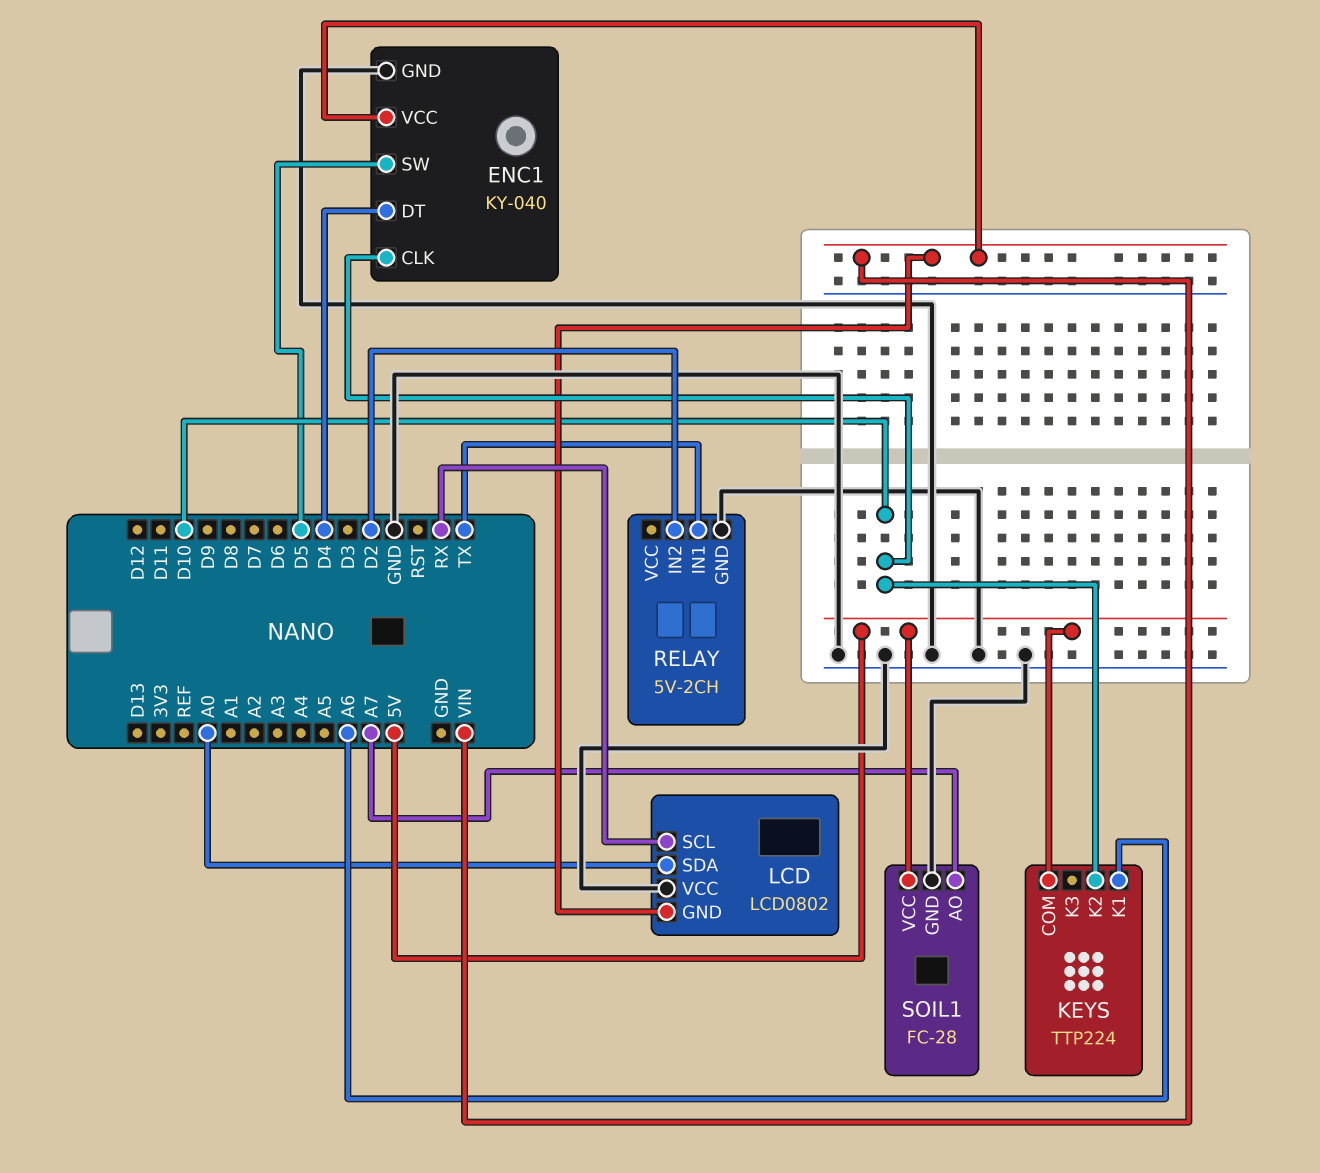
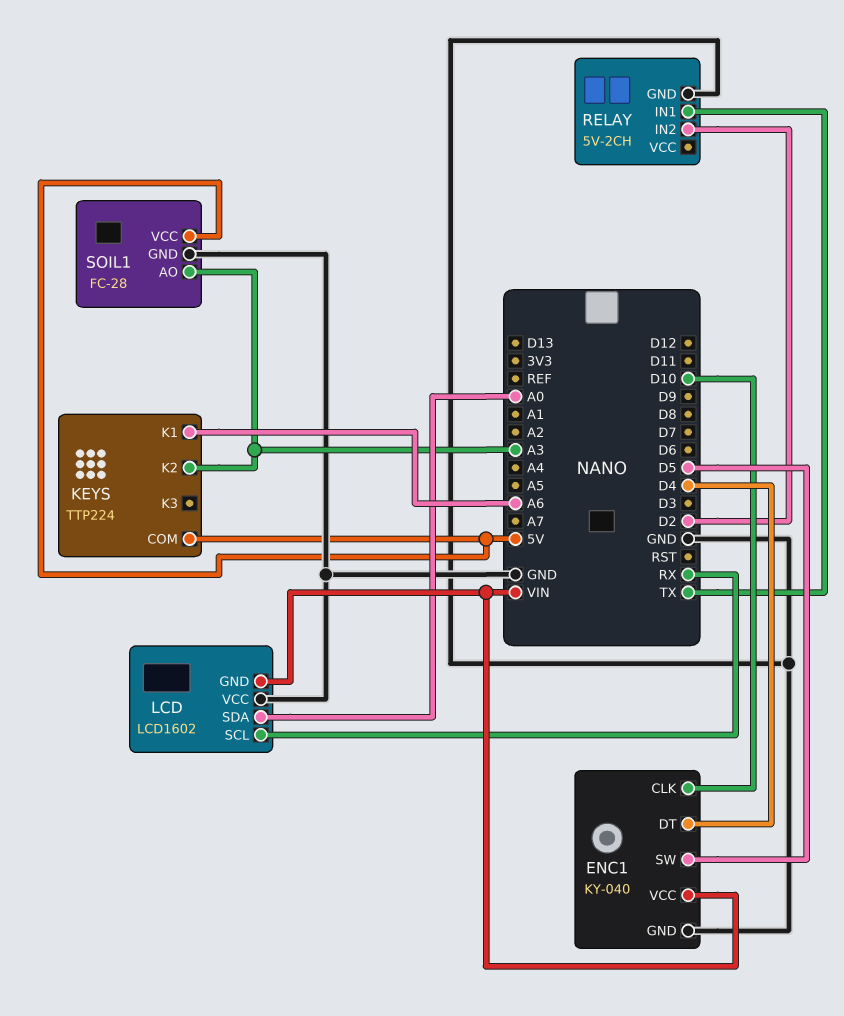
KEYS pin K2: D10 -> A3
LCD: LCD0802 -> LCD1602
SOIL1 pin AO: A7 -> A3

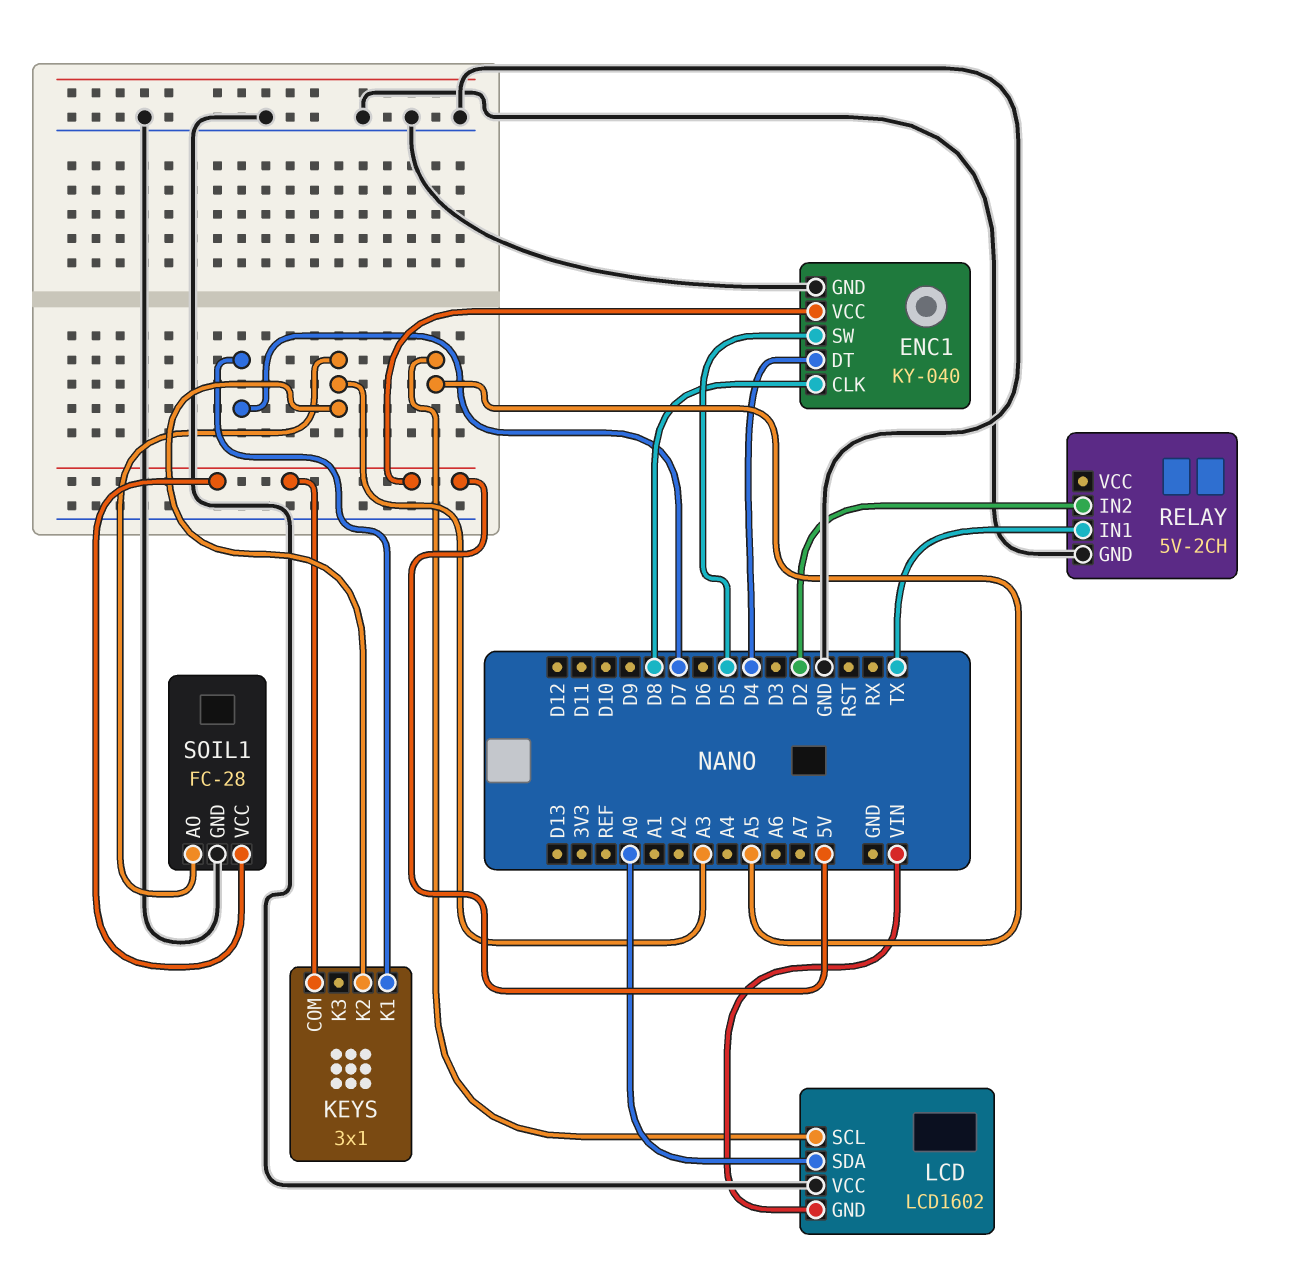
ENC1 pin CLK: D10 -> D8
ENC1 pin VCC: VIN -> 5V
KEYS: TTP224 -> 3x1
KEYS pin K1: A6 -> D7
LCD pin SCL: RX -> A5

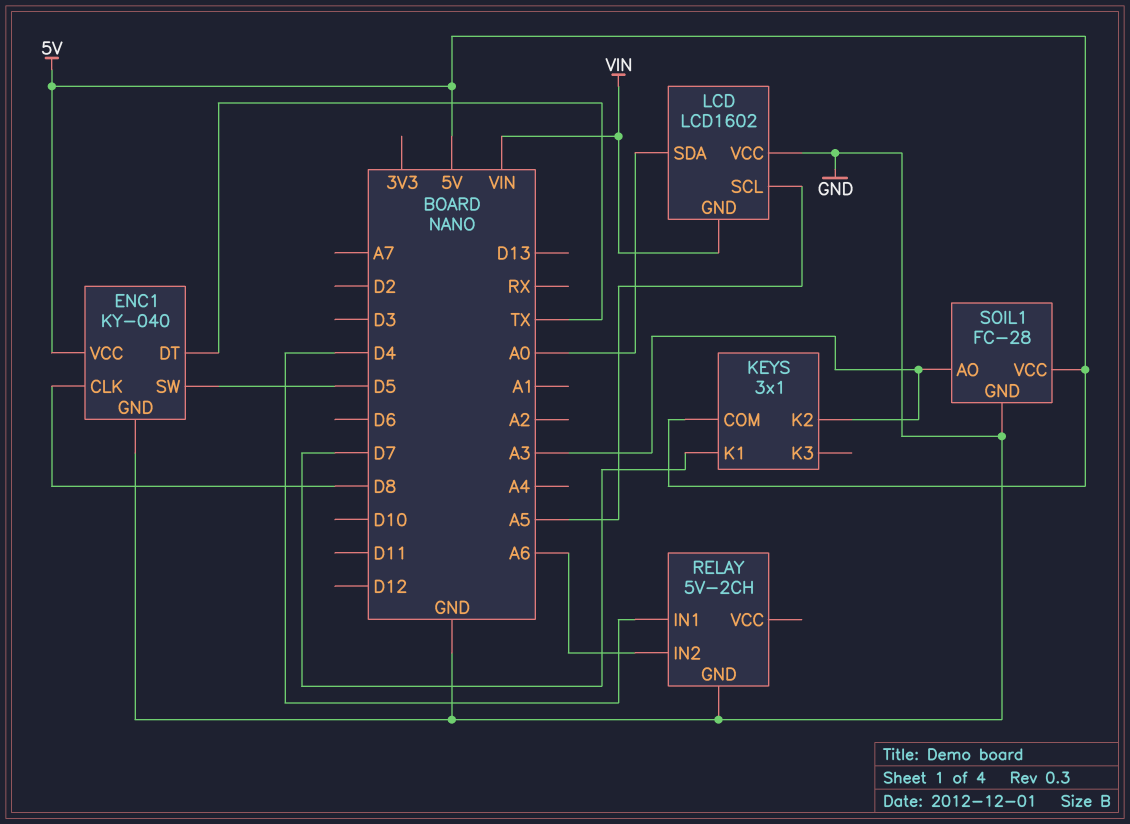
ENC1 pin DT: D4 -> TX
RELAY pin IN1: TX -> D4
RELAY pin IN2: D2 -> A6

